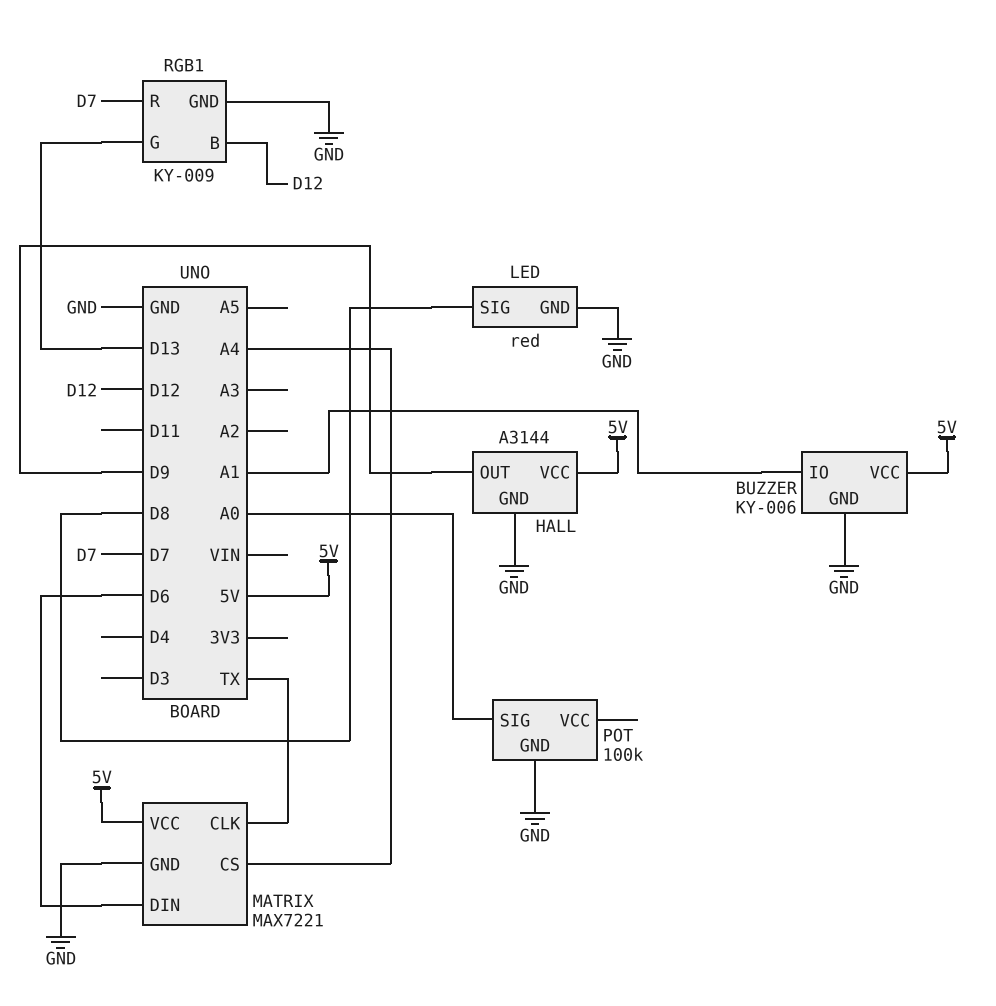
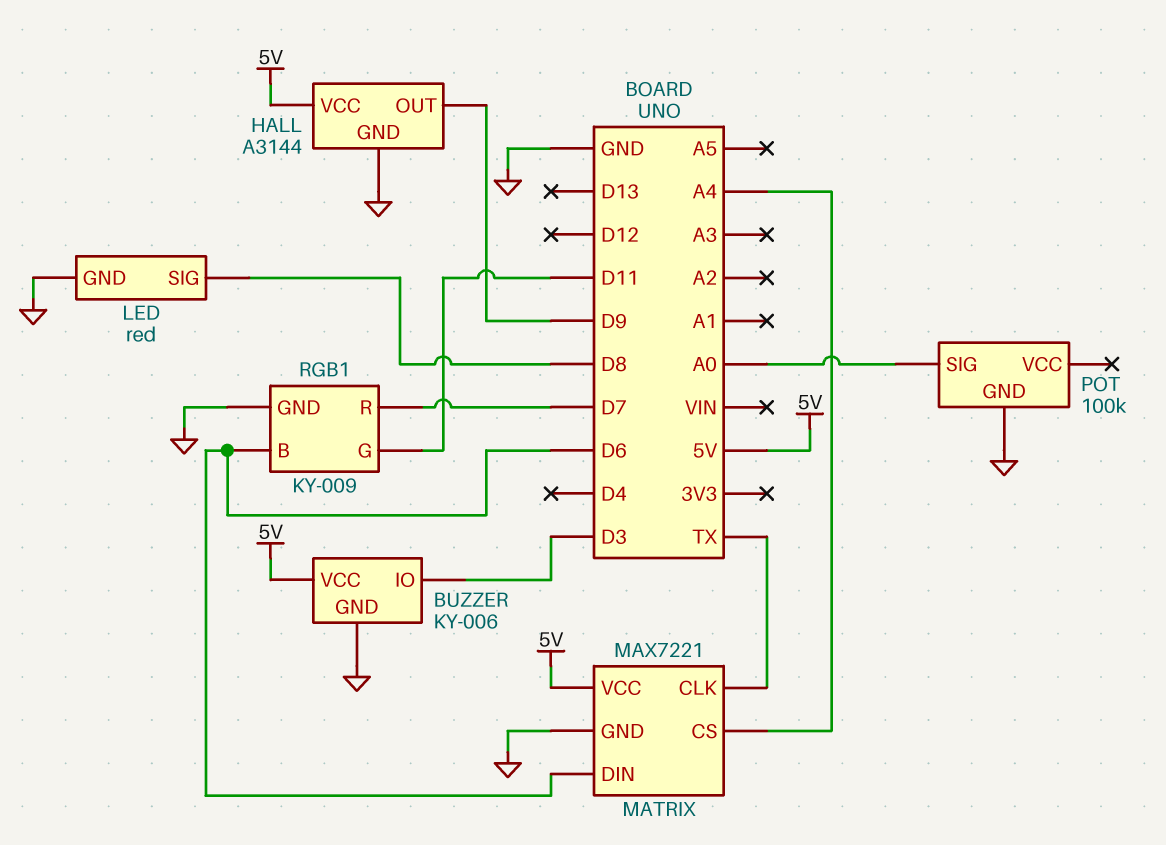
BUZZER pin IO: A1 -> D3
RGB1 pin B: D12 -> D6
RGB1 pin G: D13 -> D11

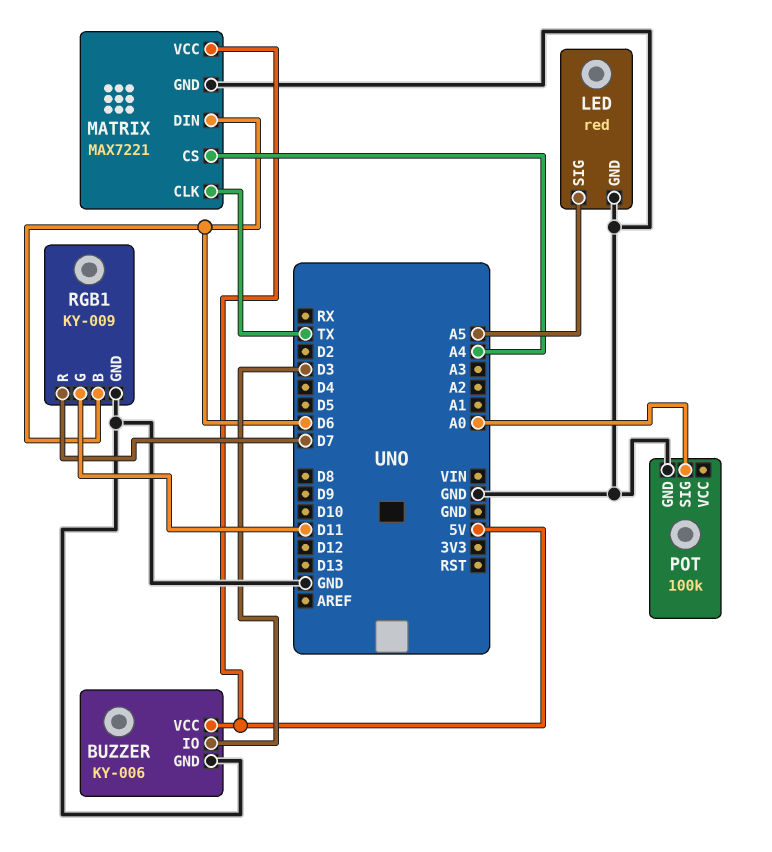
HALL: A3144 -> none
HALL pin GND: GND -> none
HALL pin OUT: D9 -> none
HALL pin VCC: 5V -> none
LED pin SIG: D8 -> A5

